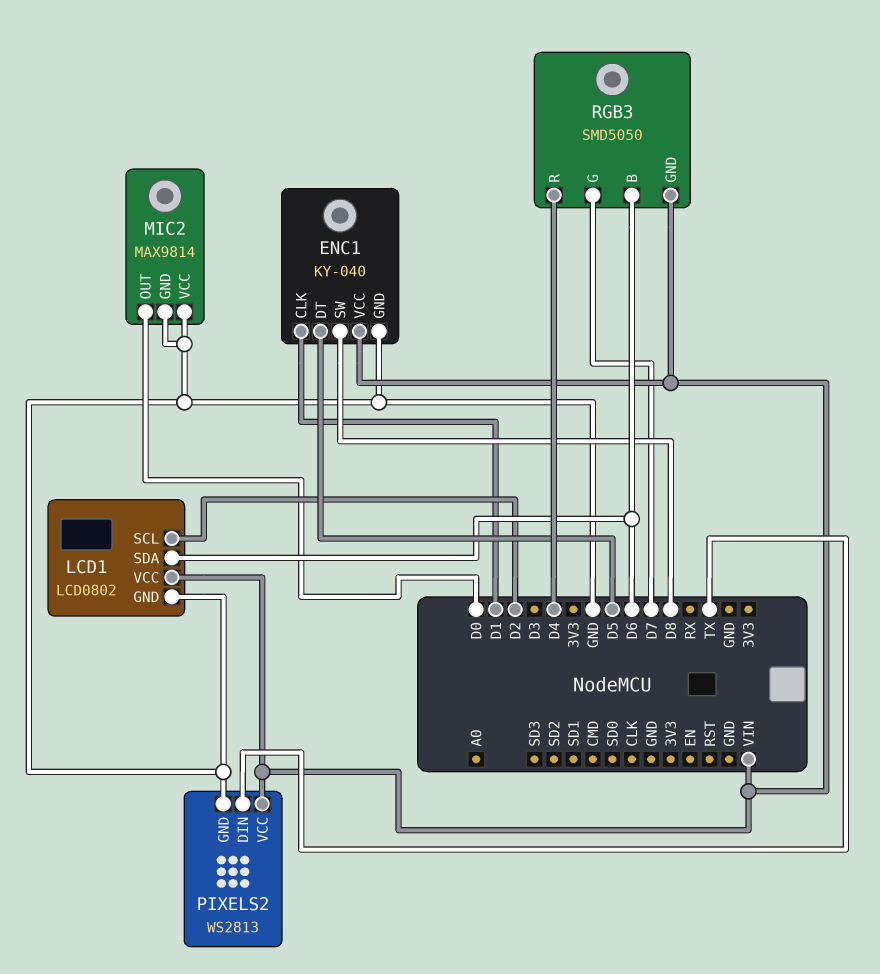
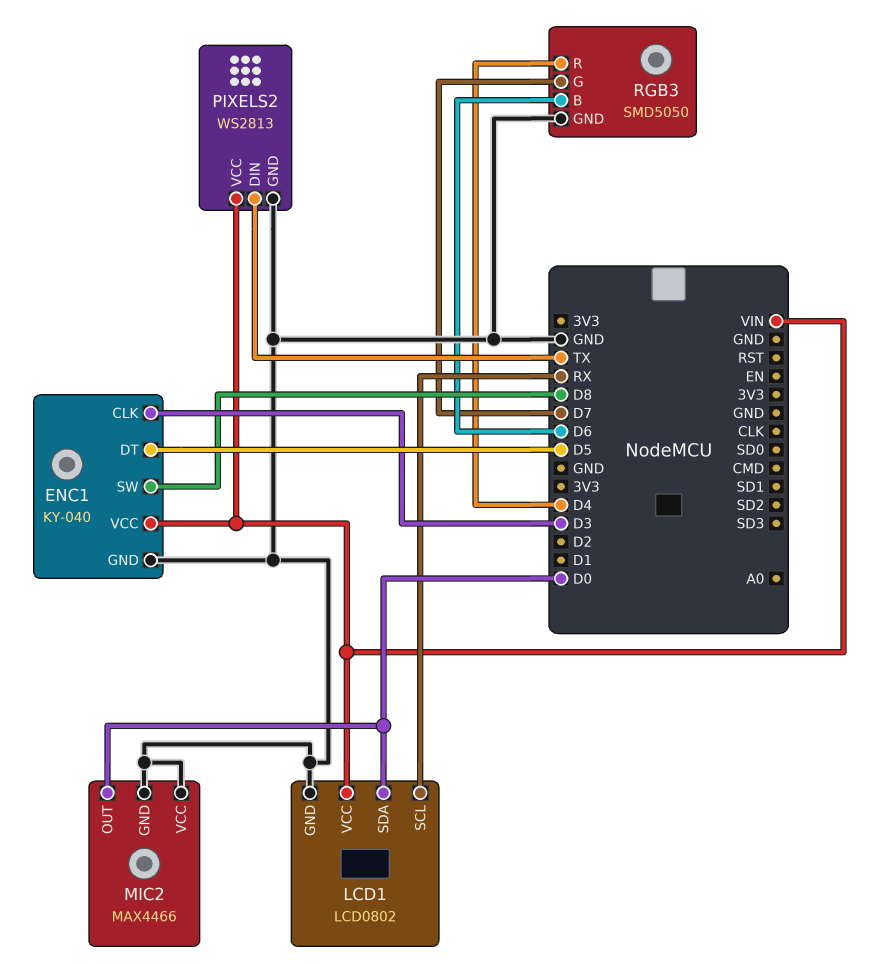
ENC1 pin CLK: D1 -> D3
LCD1 pin SCL: D2 -> RX
LCD1 pin SDA: D6 -> D0
MIC2: MAX9814 -> MAX4466
RGB3 pin GND: VIN -> GND

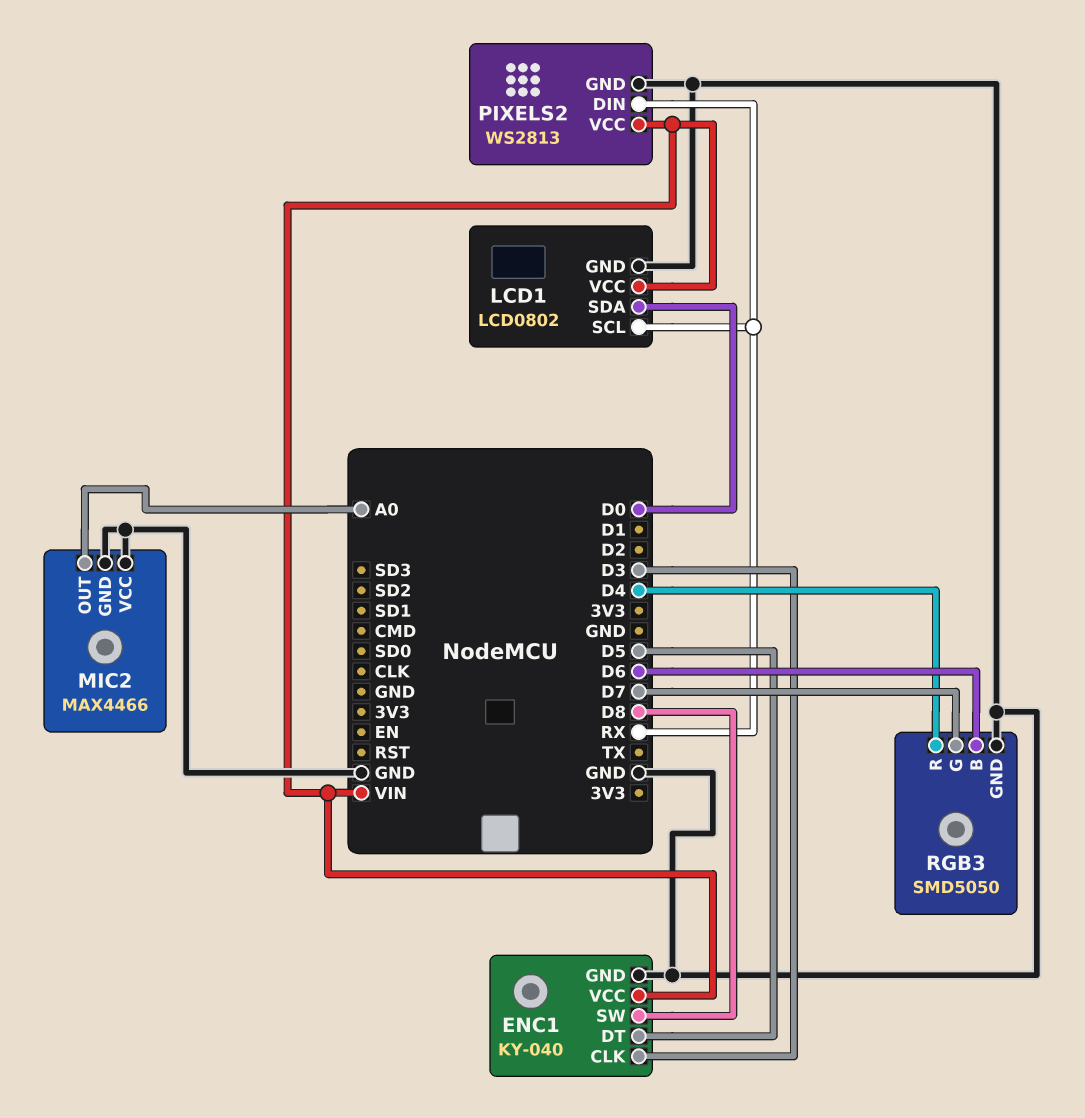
MIC2 pin OUT: D0 -> A0
PIXELS2 pin DIN: TX -> RX

